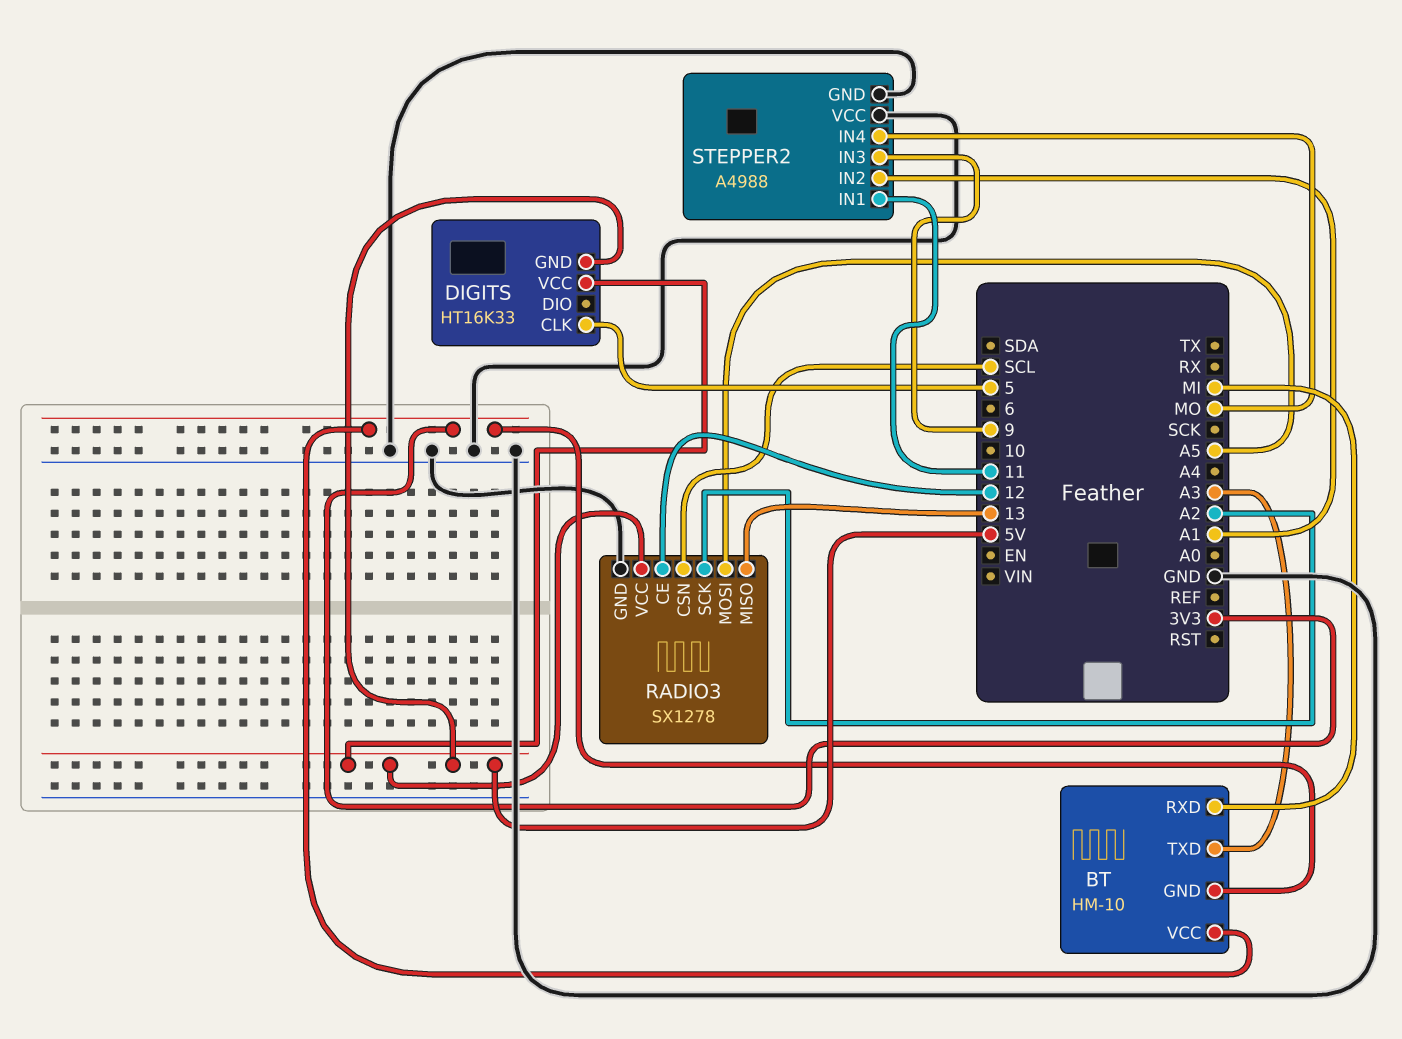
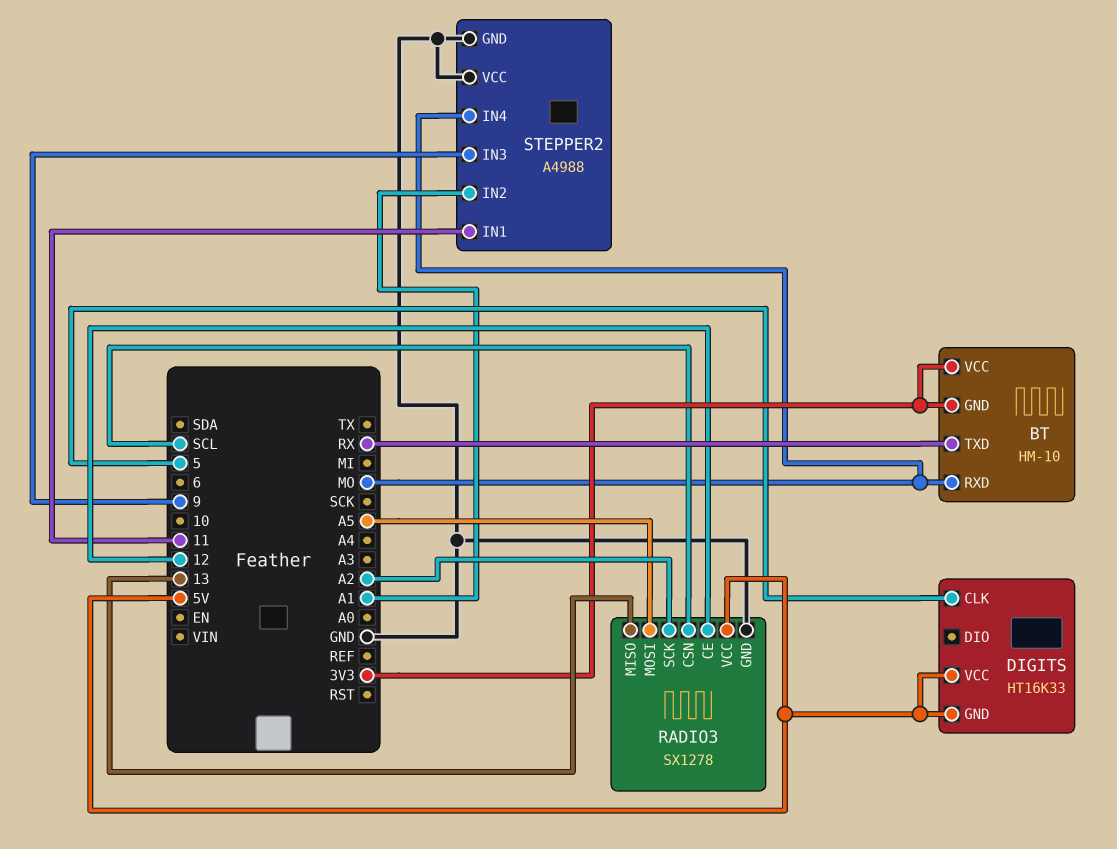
BT pin RXD: MI -> MO
BT pin TXD: A3 -> RX

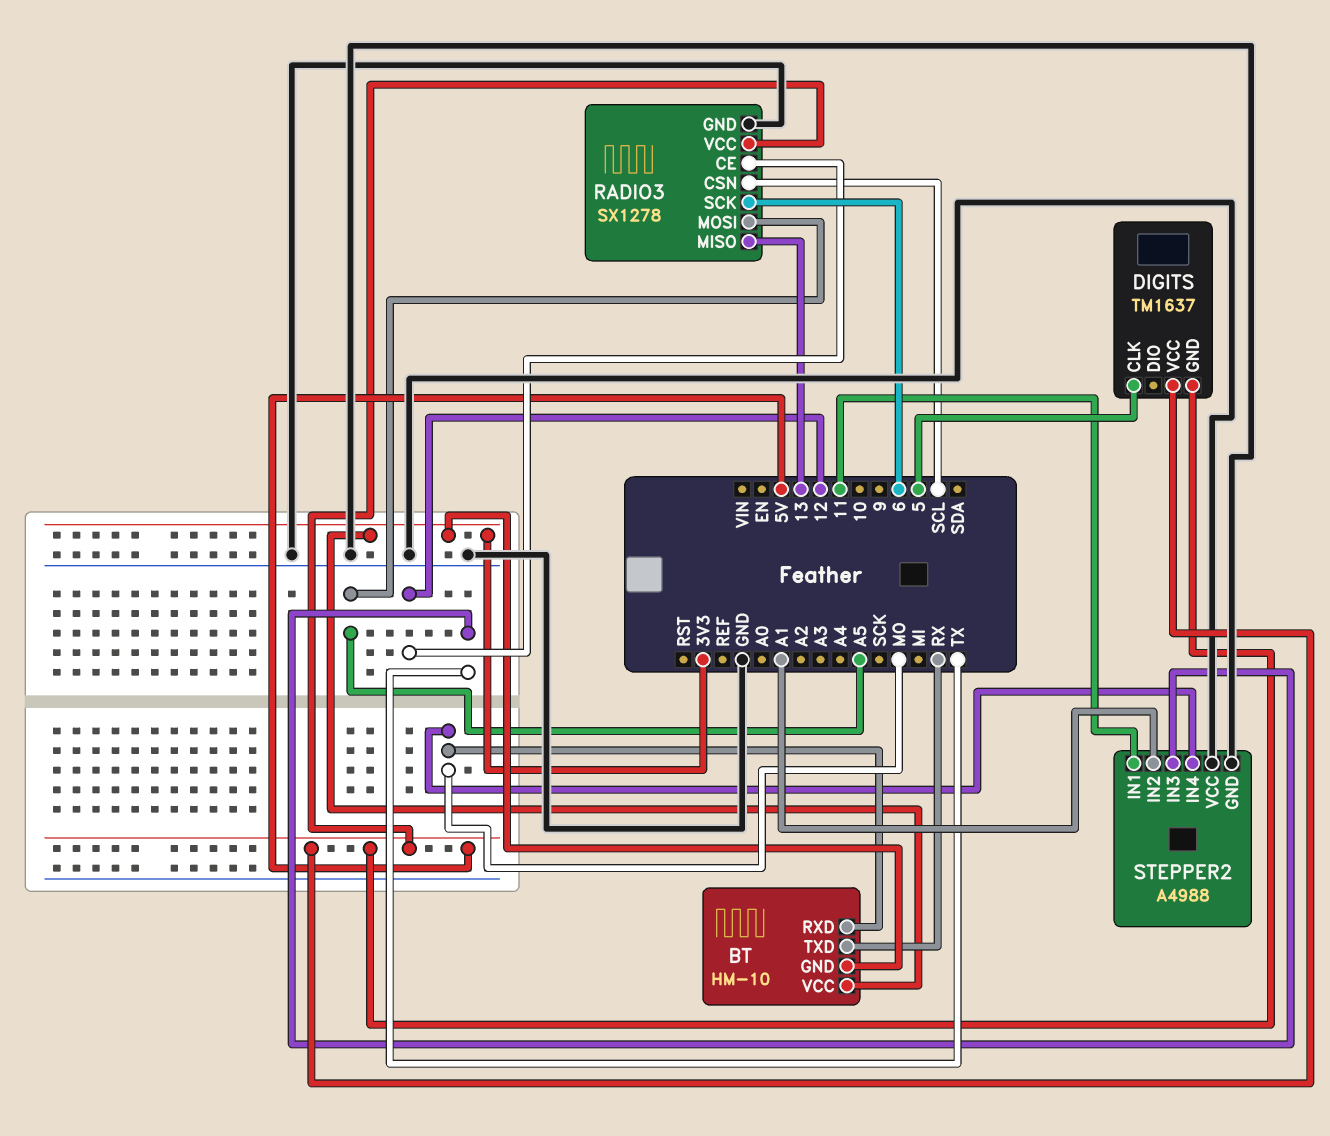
DIGITS: HT16K33 -> TM1637
RADIO3 pin SCK: A2 -> 6
STEPPER2 pin IN3: 9 -> TX

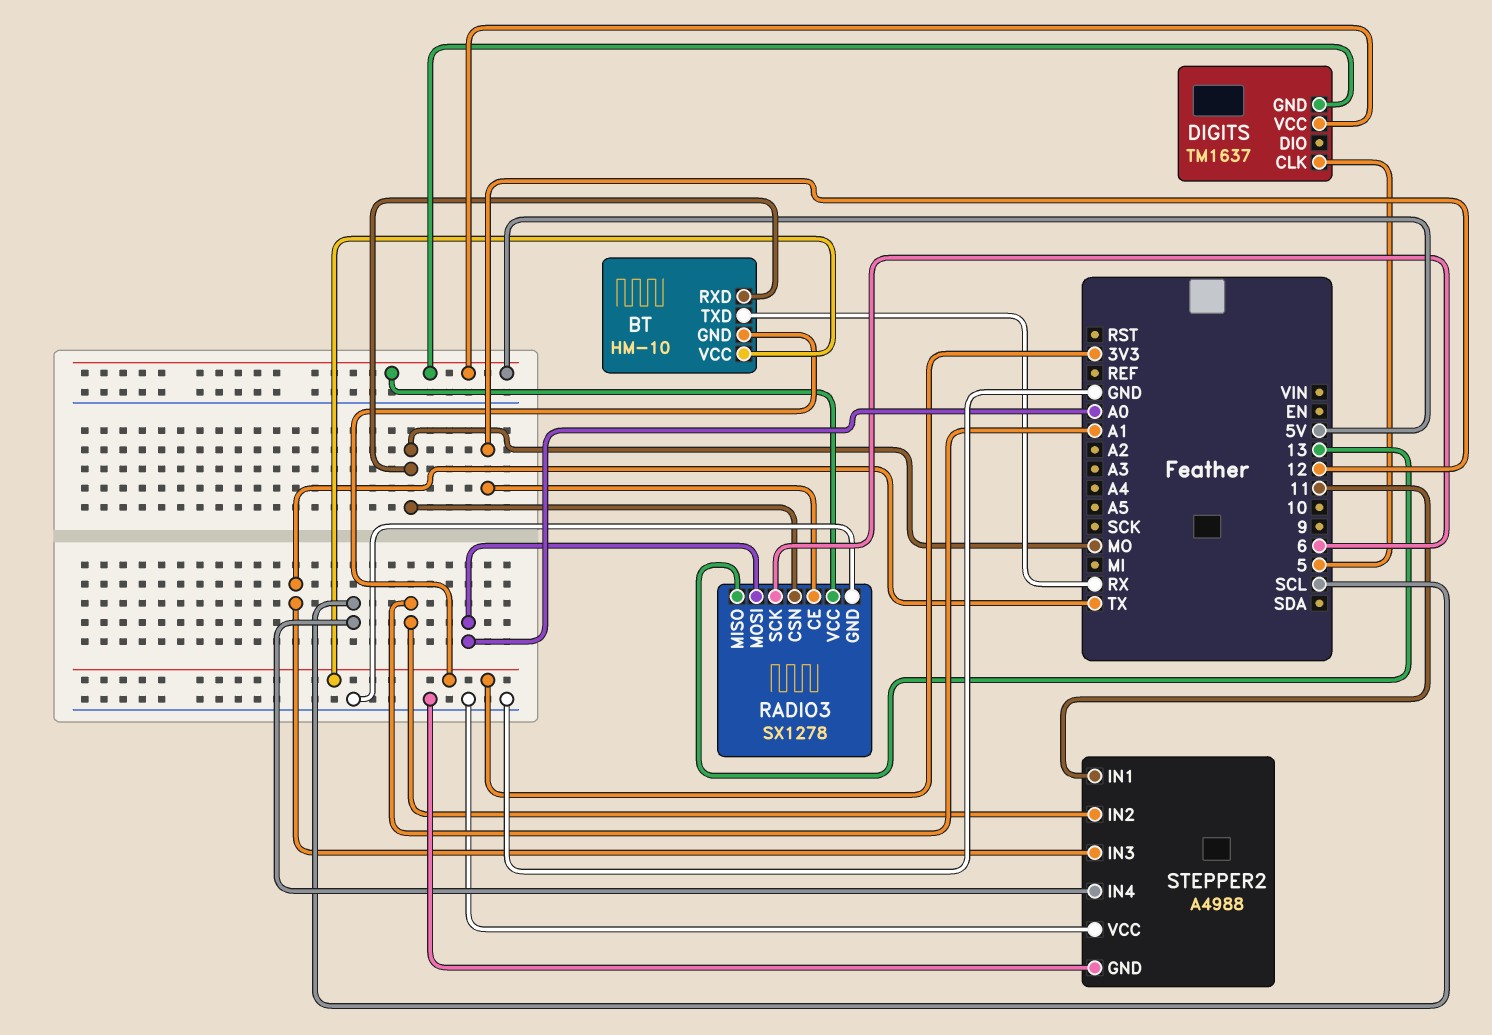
RADIO3 pin CSN: SCL -> MO
RADIO3 pin MOSI: A5 -> A0
STEPPER2 pin IN4: MO -> SCL

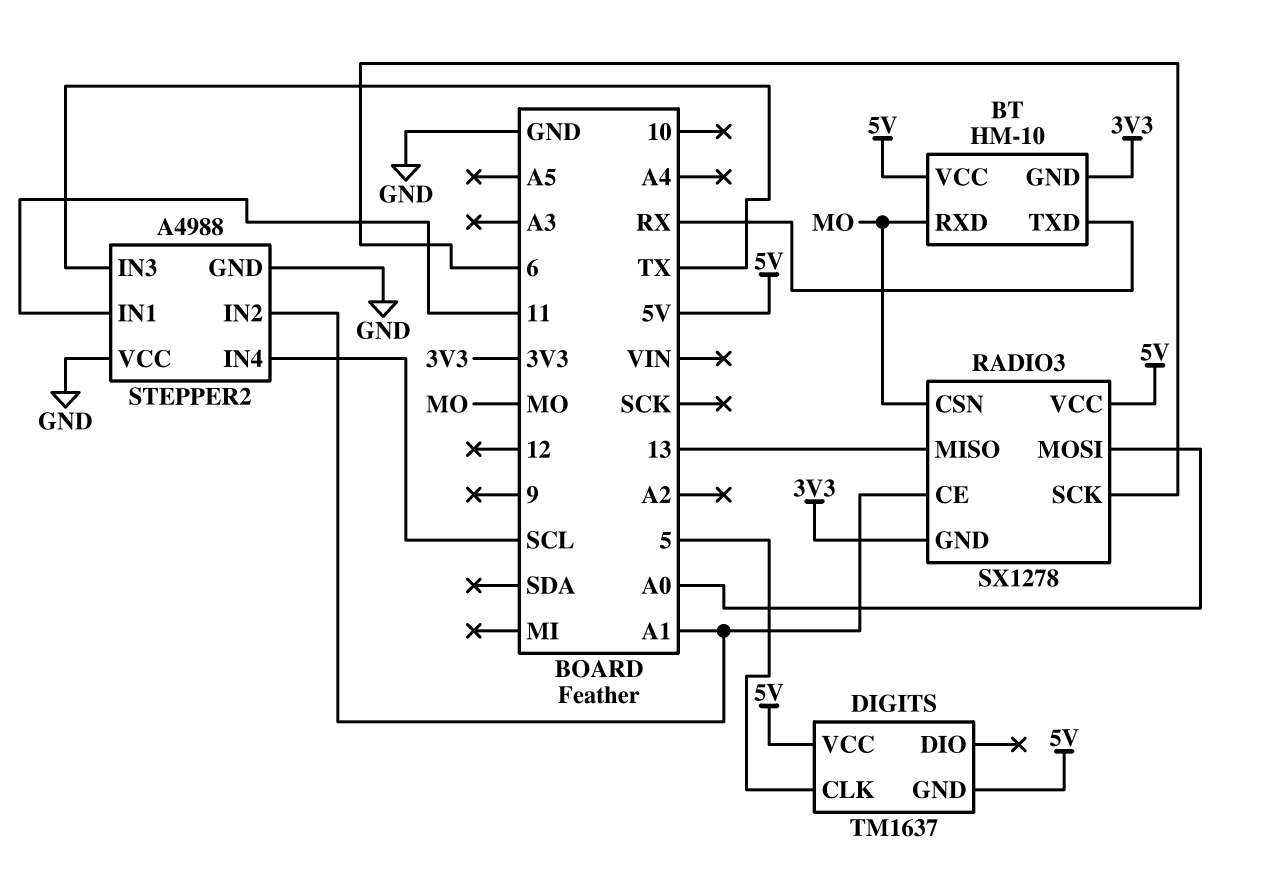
BT pin VCC: 3V3 -> 5V
RADIO3 pin CE: 12 -> A1
RADIO3 pin GND: GND -> 3V3

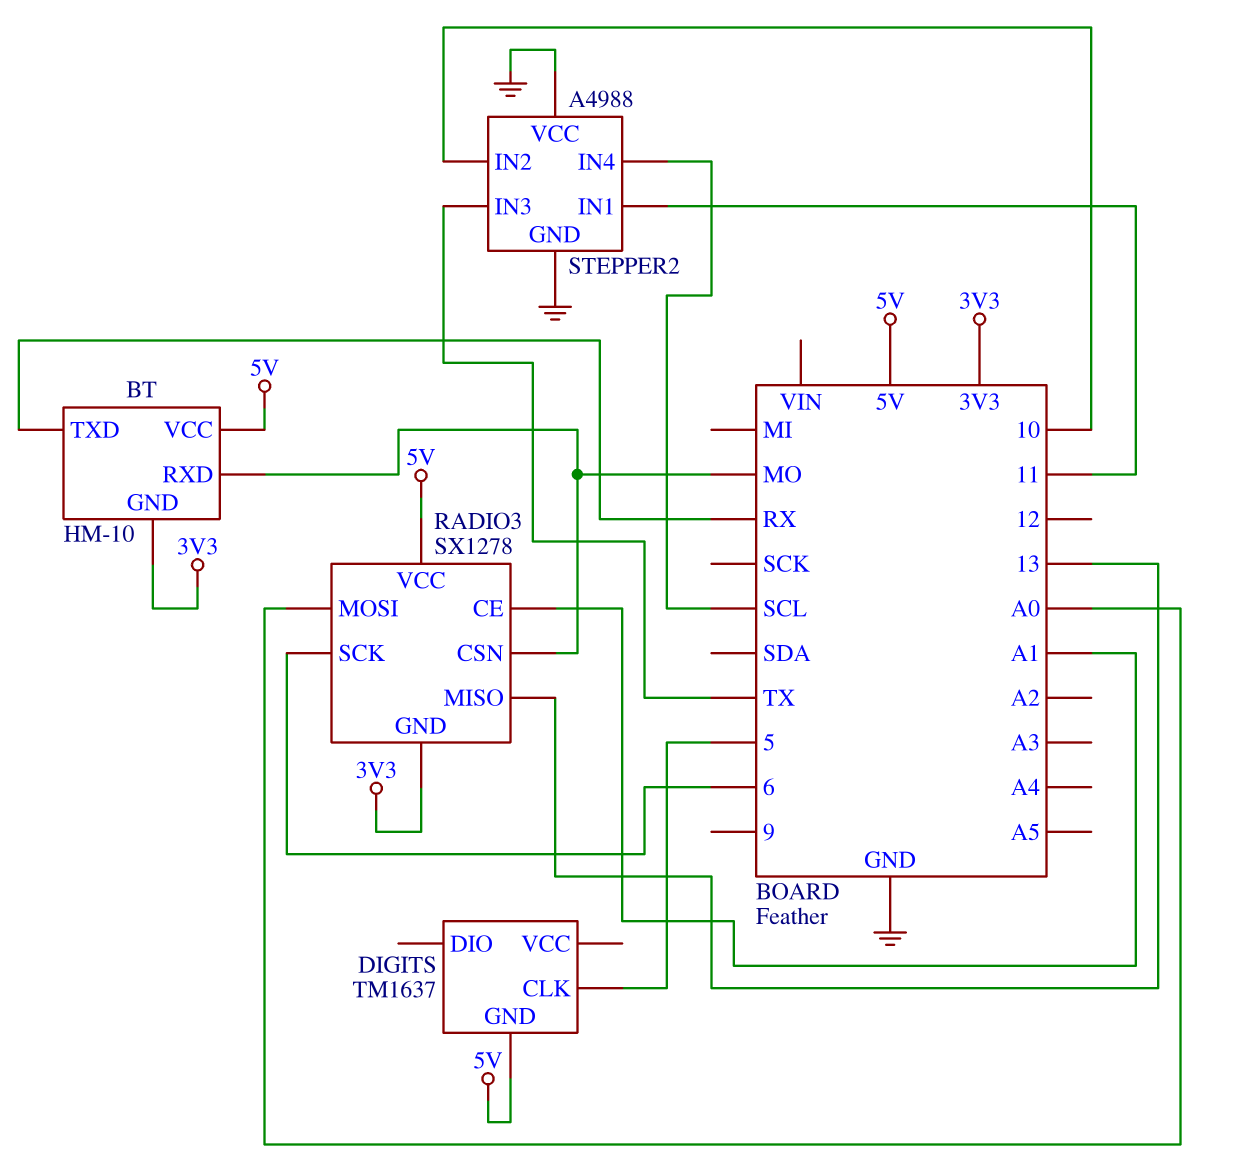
DIGITS pin VCC: 5V -> none
STEPPER2 pin IN2: A1 -> 10

